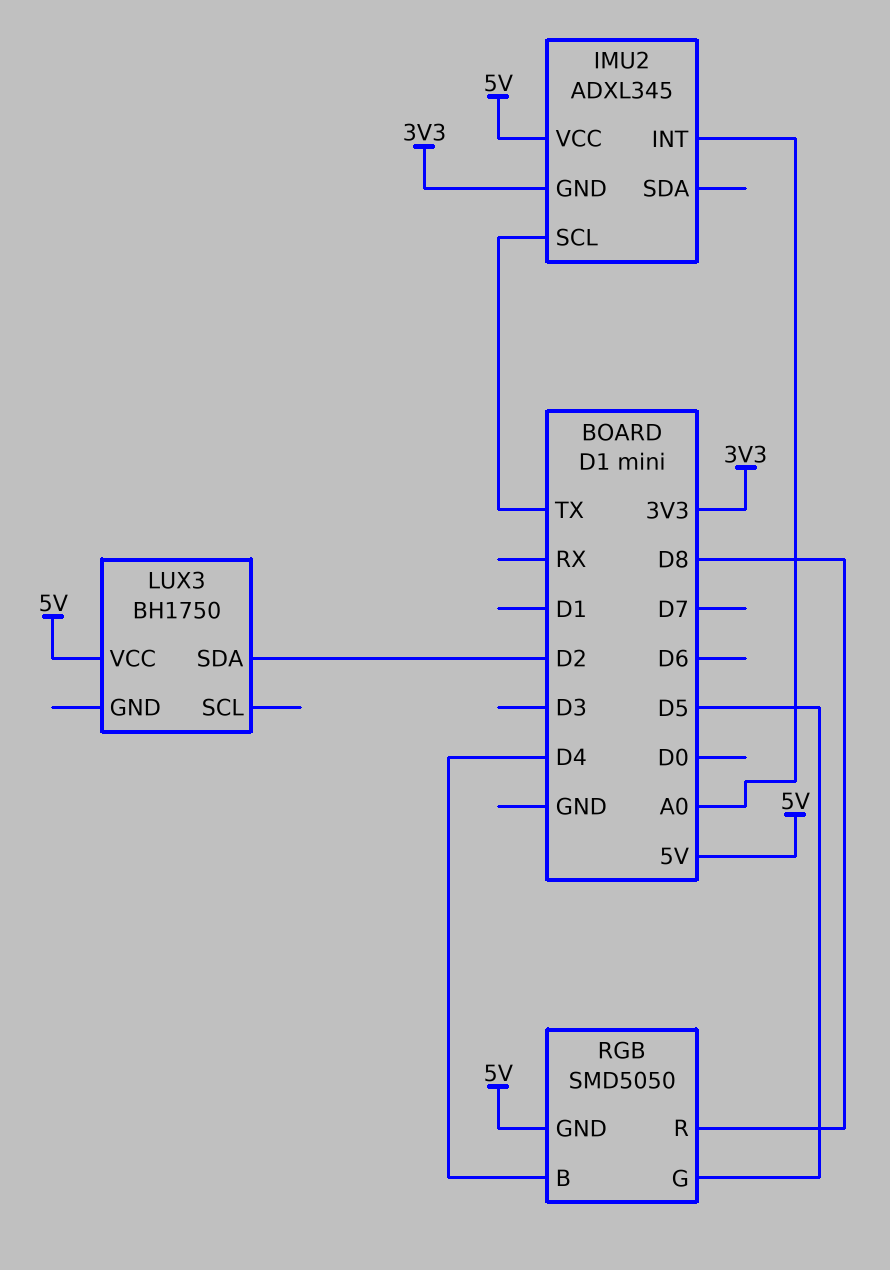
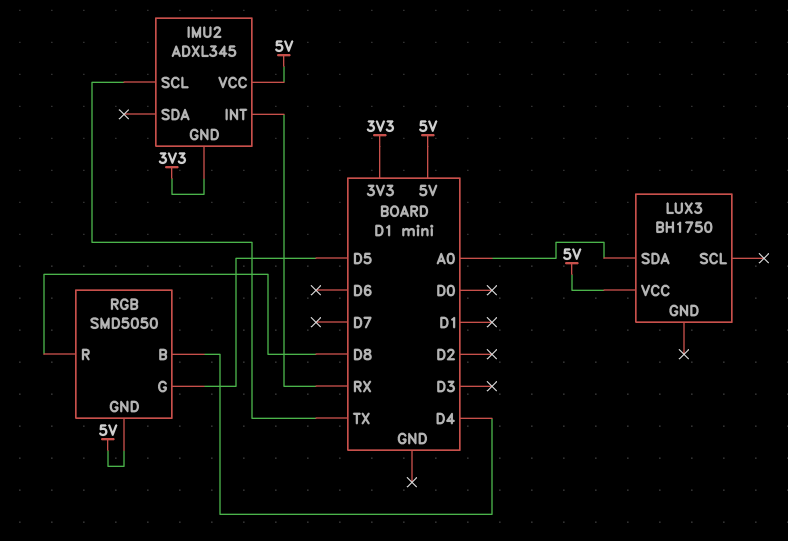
IMU2 pin INT: A0 -> RX
LUX3 pin SDA: D2 -> A0

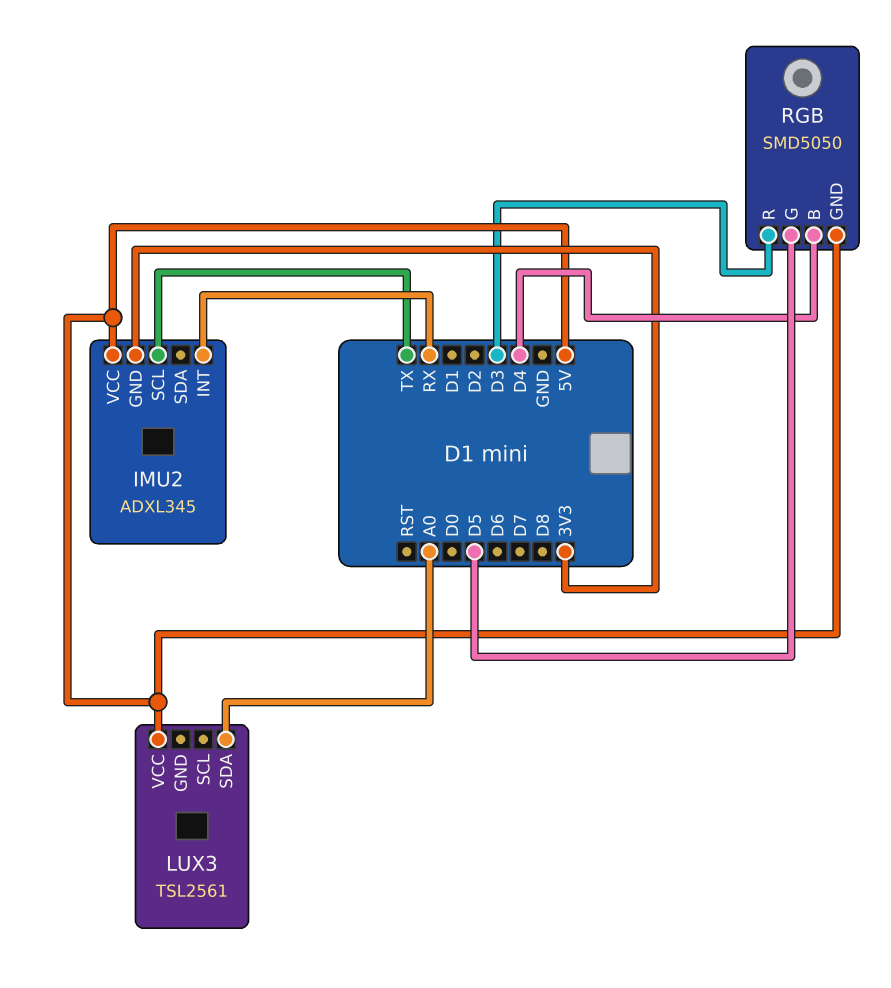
LUX3: BH1750 -> TSL2561
RGB pin R: D8 -> D3

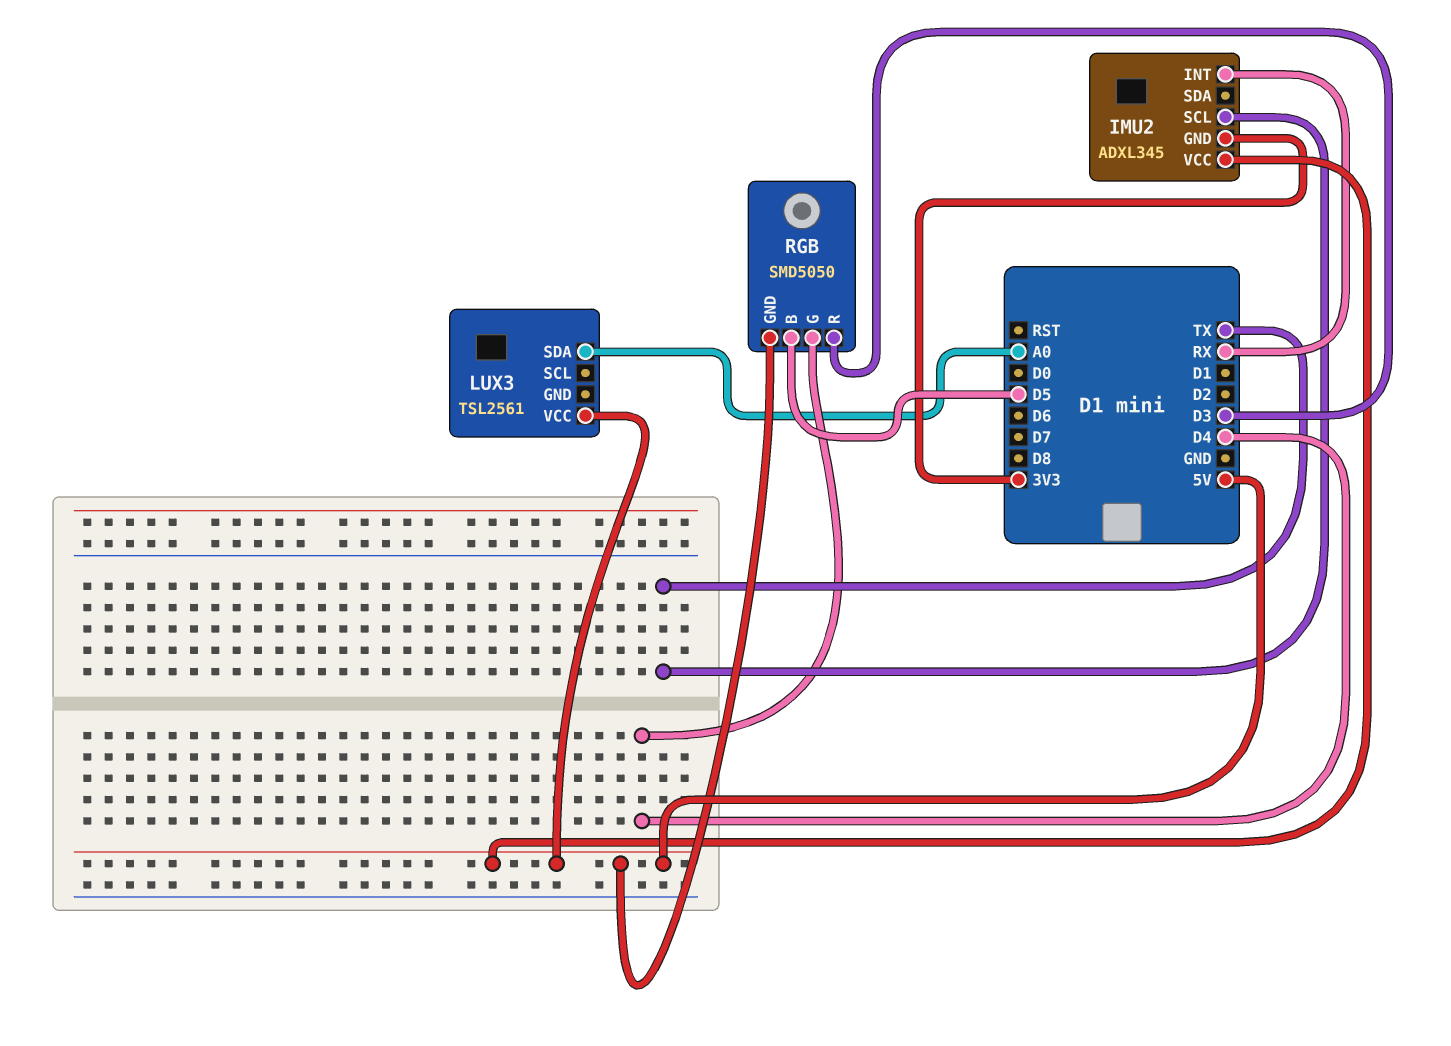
RGB pin B: D4 -> D5
RGB pin G: D5 -> D4

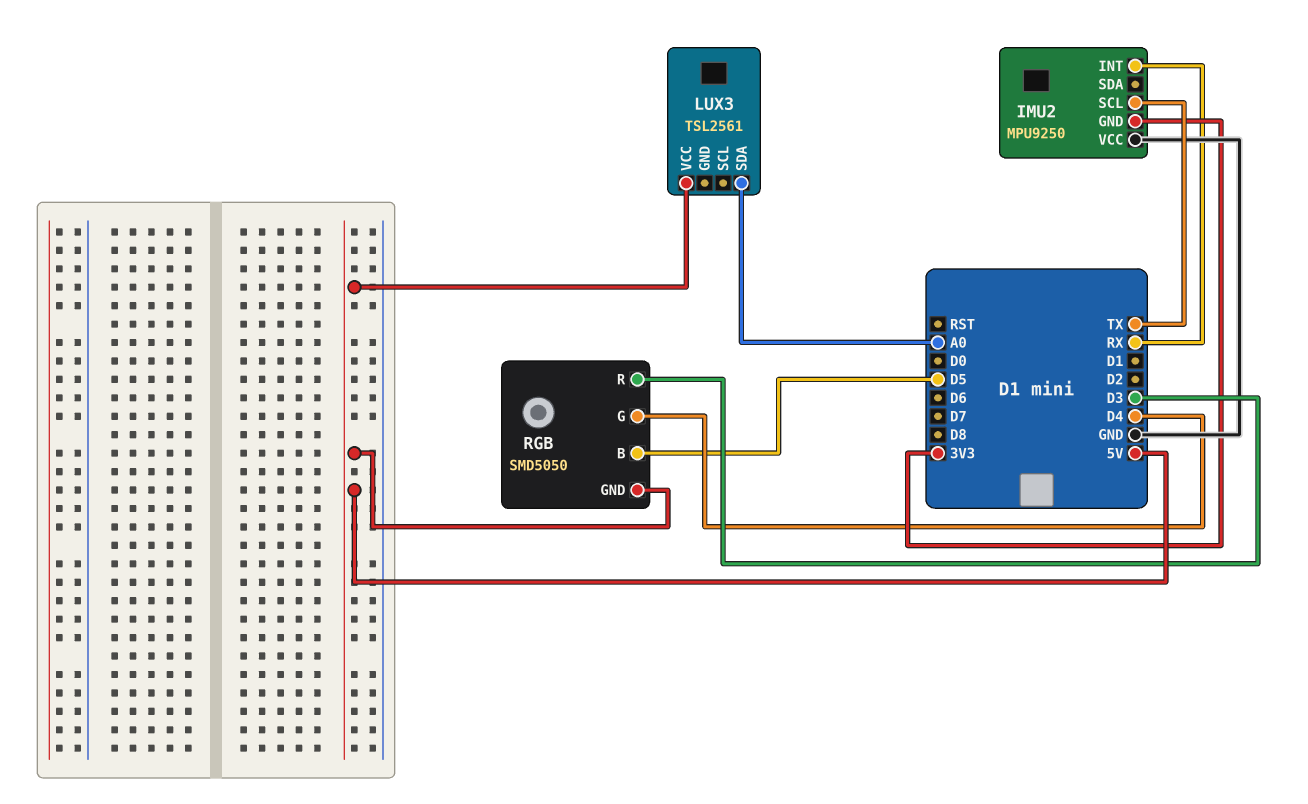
IMU2: ADXL345 -> MPU9250
IMU2 pin VCC: 5V -> GND

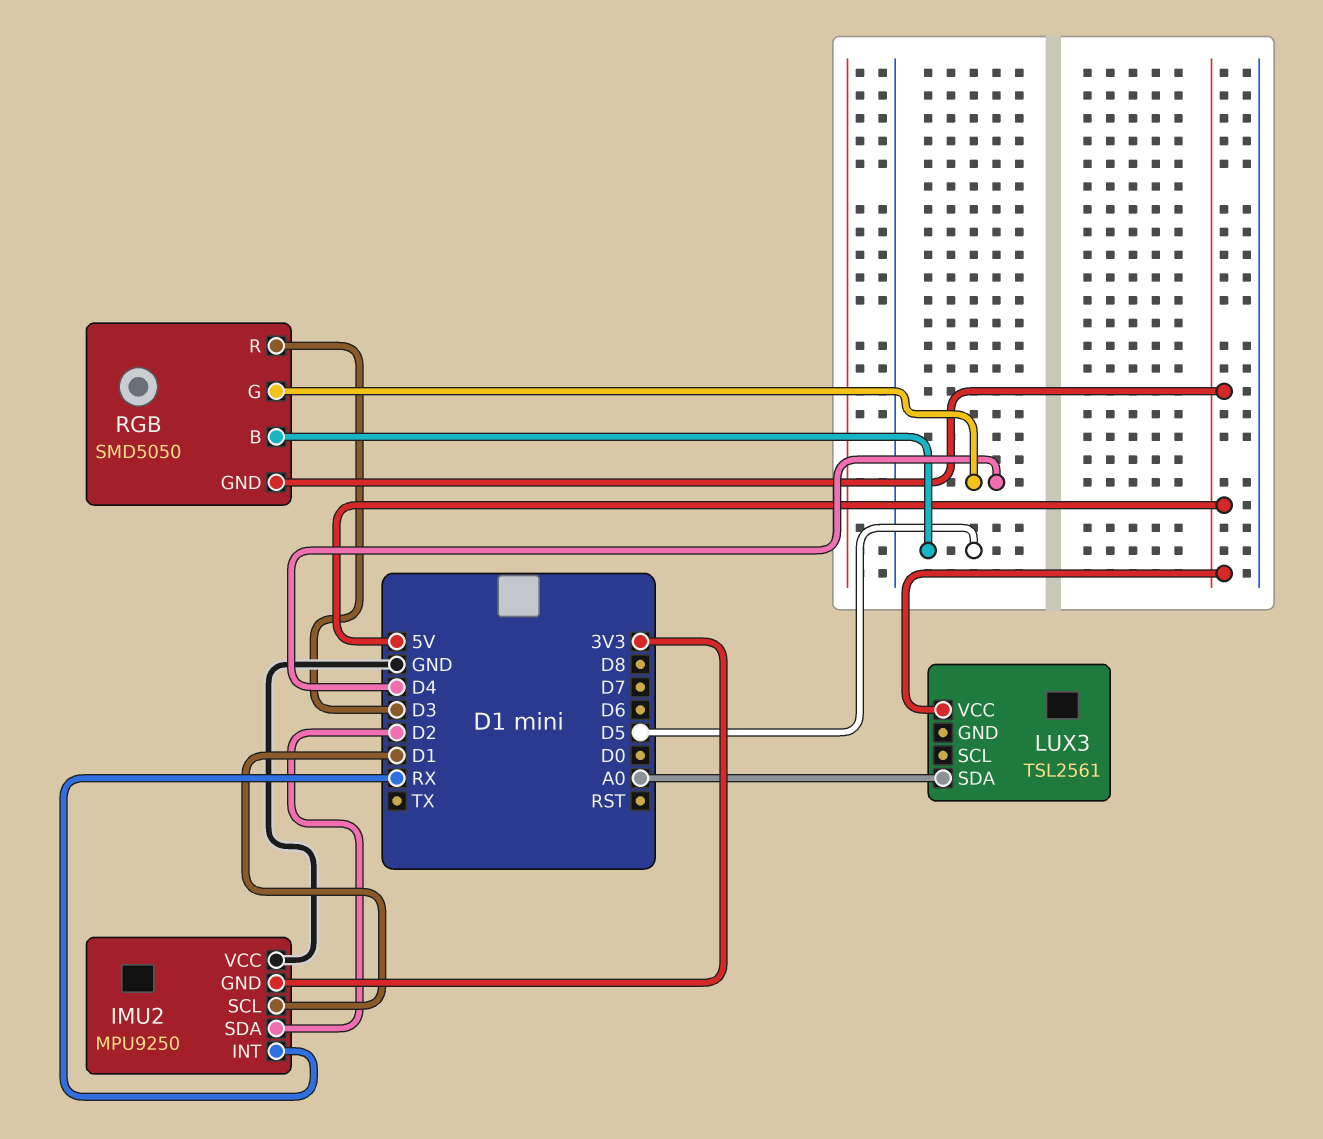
IMU2 pin SCL: TX -> D1
IMU2 pin SDA: none -> D2

